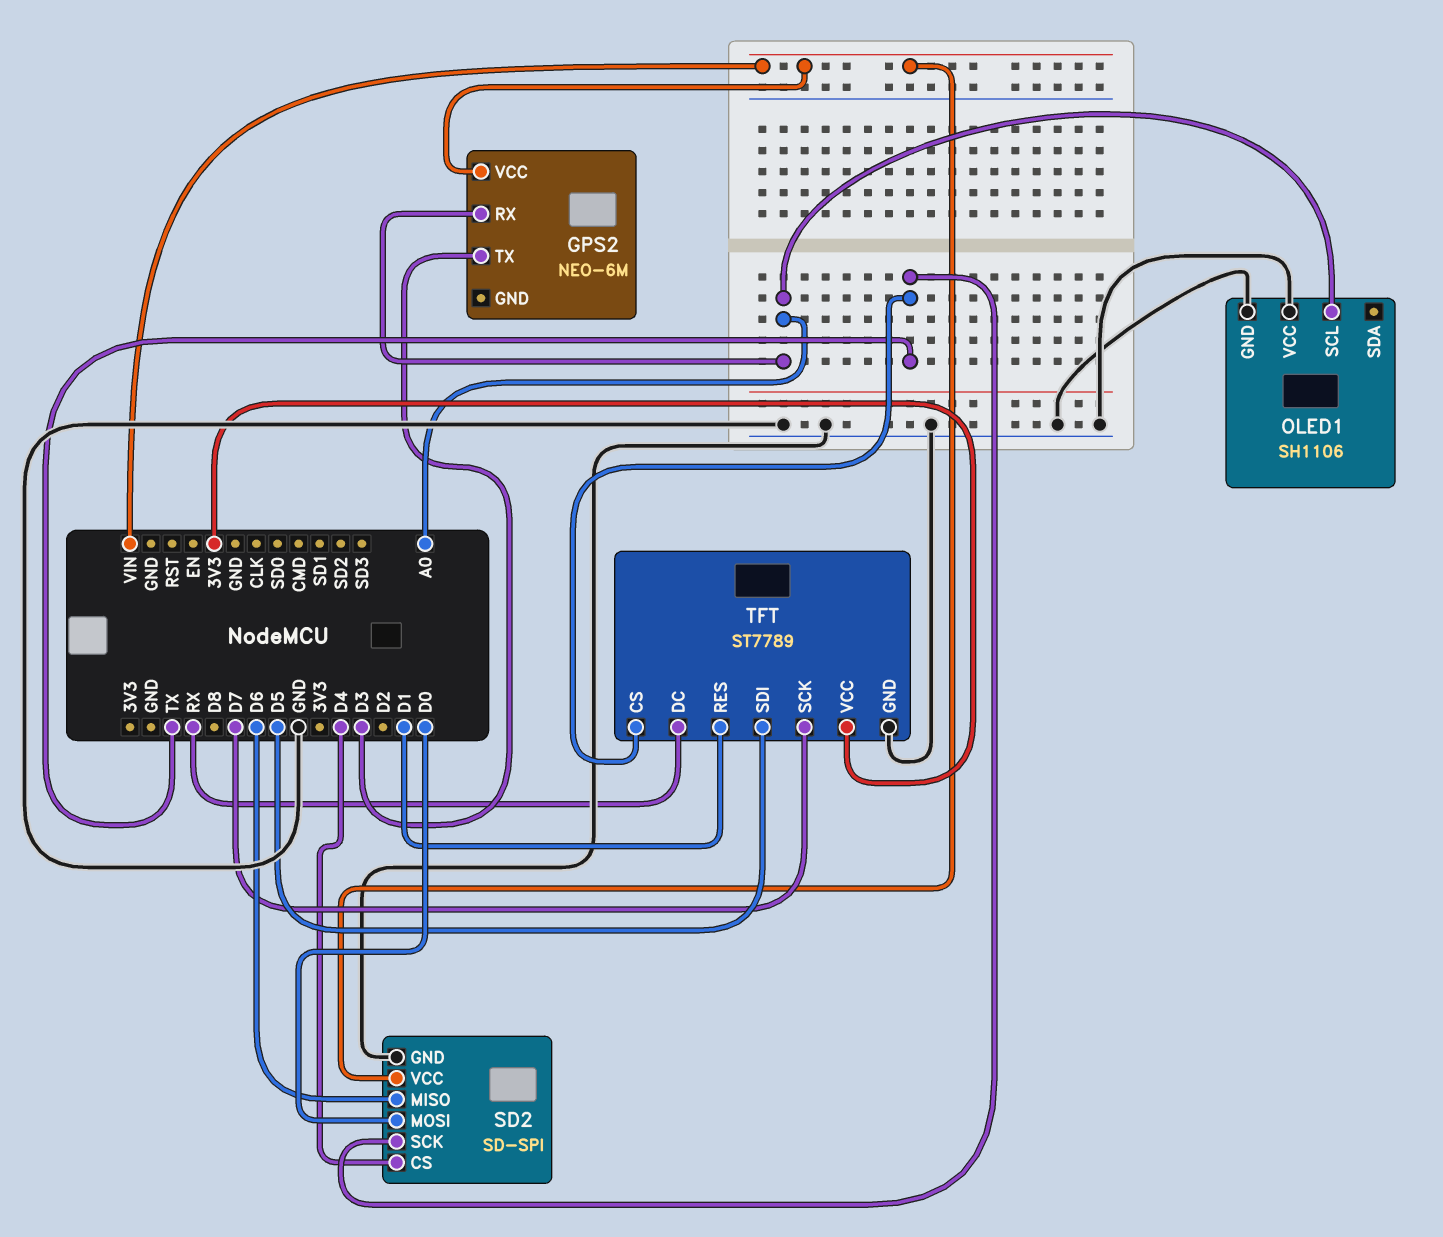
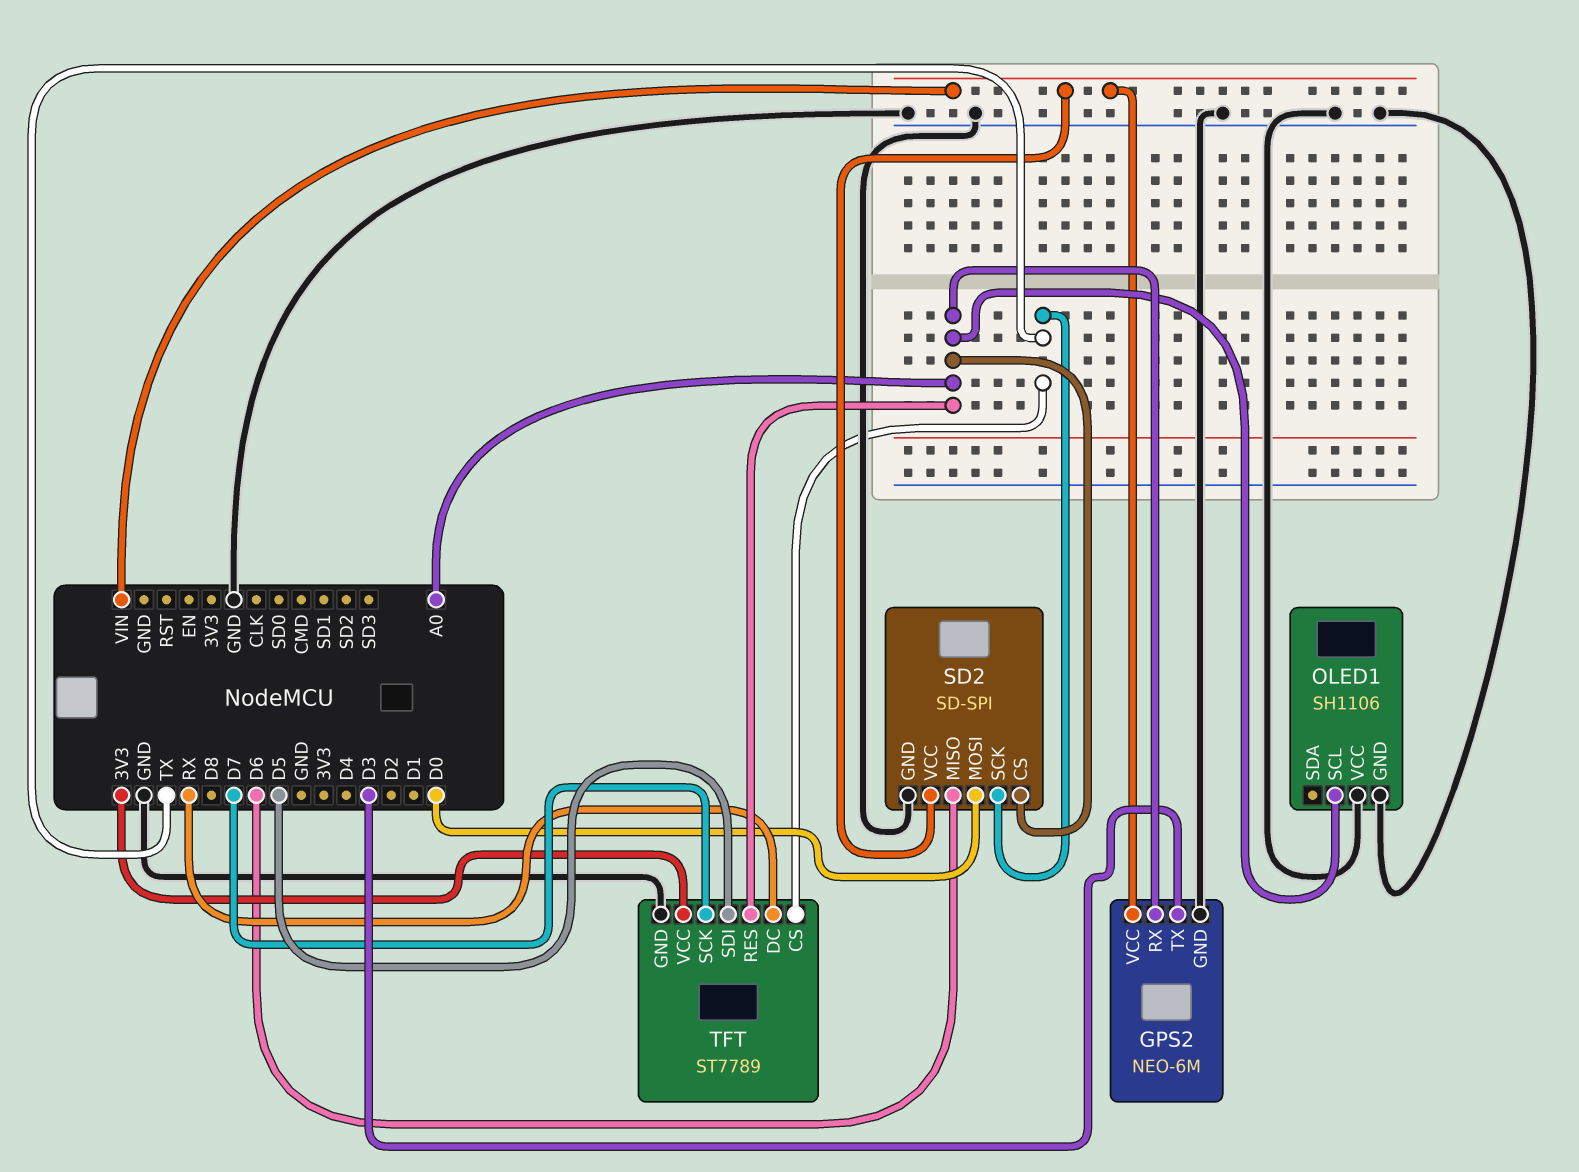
GPS2 pin GND: none -> GND
SD2 pin CS: D4 -> A0
TFT pin RES: D1 -> A0

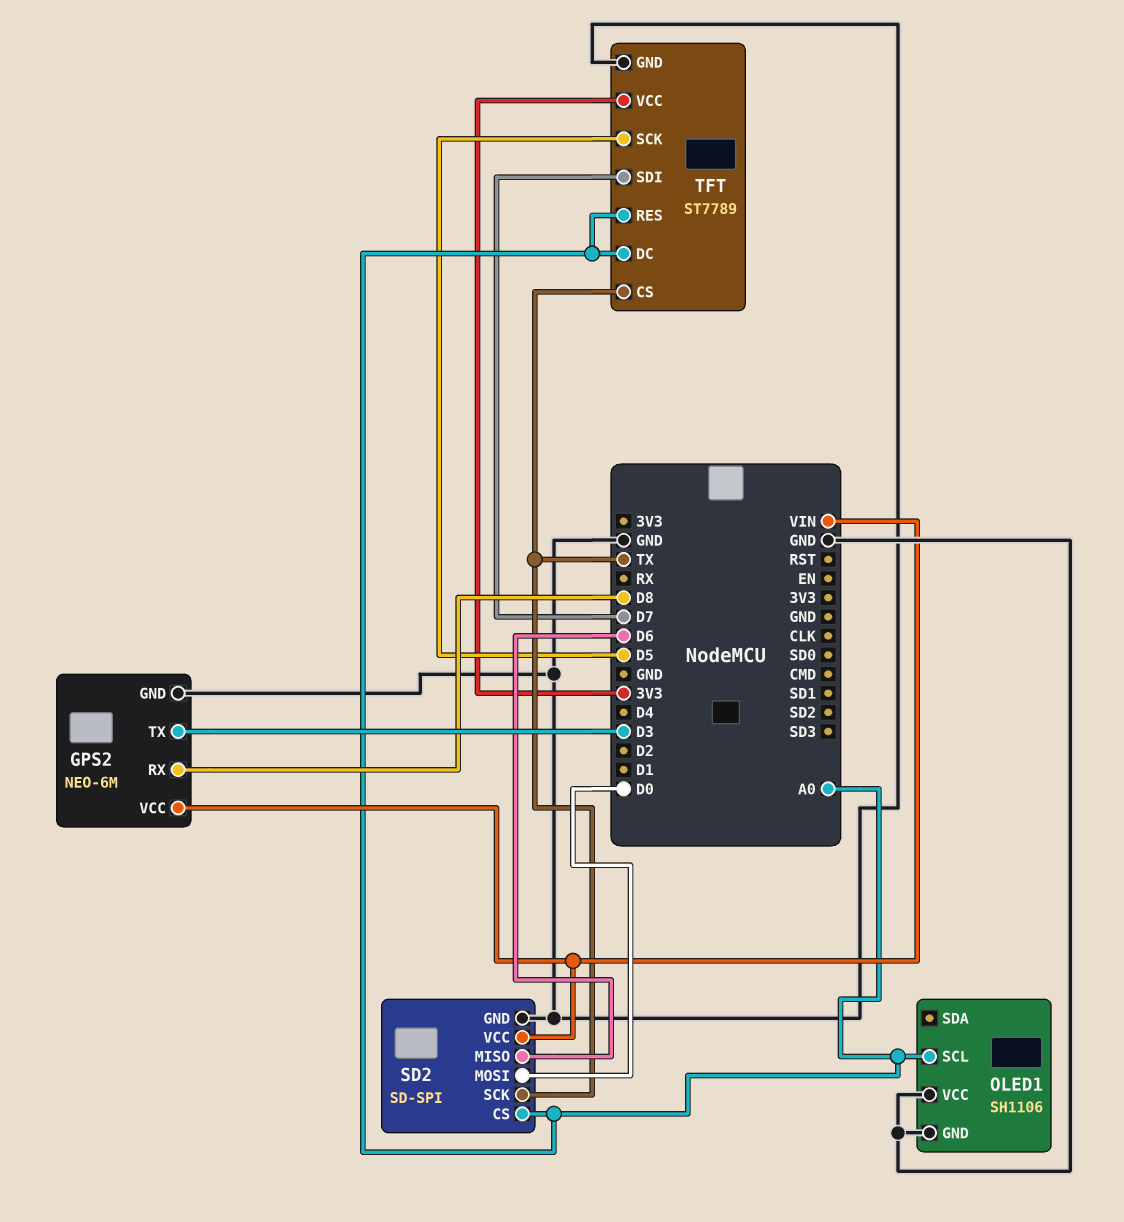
GPS2 pin RX: A0 -> D8
TFT pin DC: RX -> A0
TFT pin SCK: D7 -> D5
TFT pin SDI: D5 -> D7

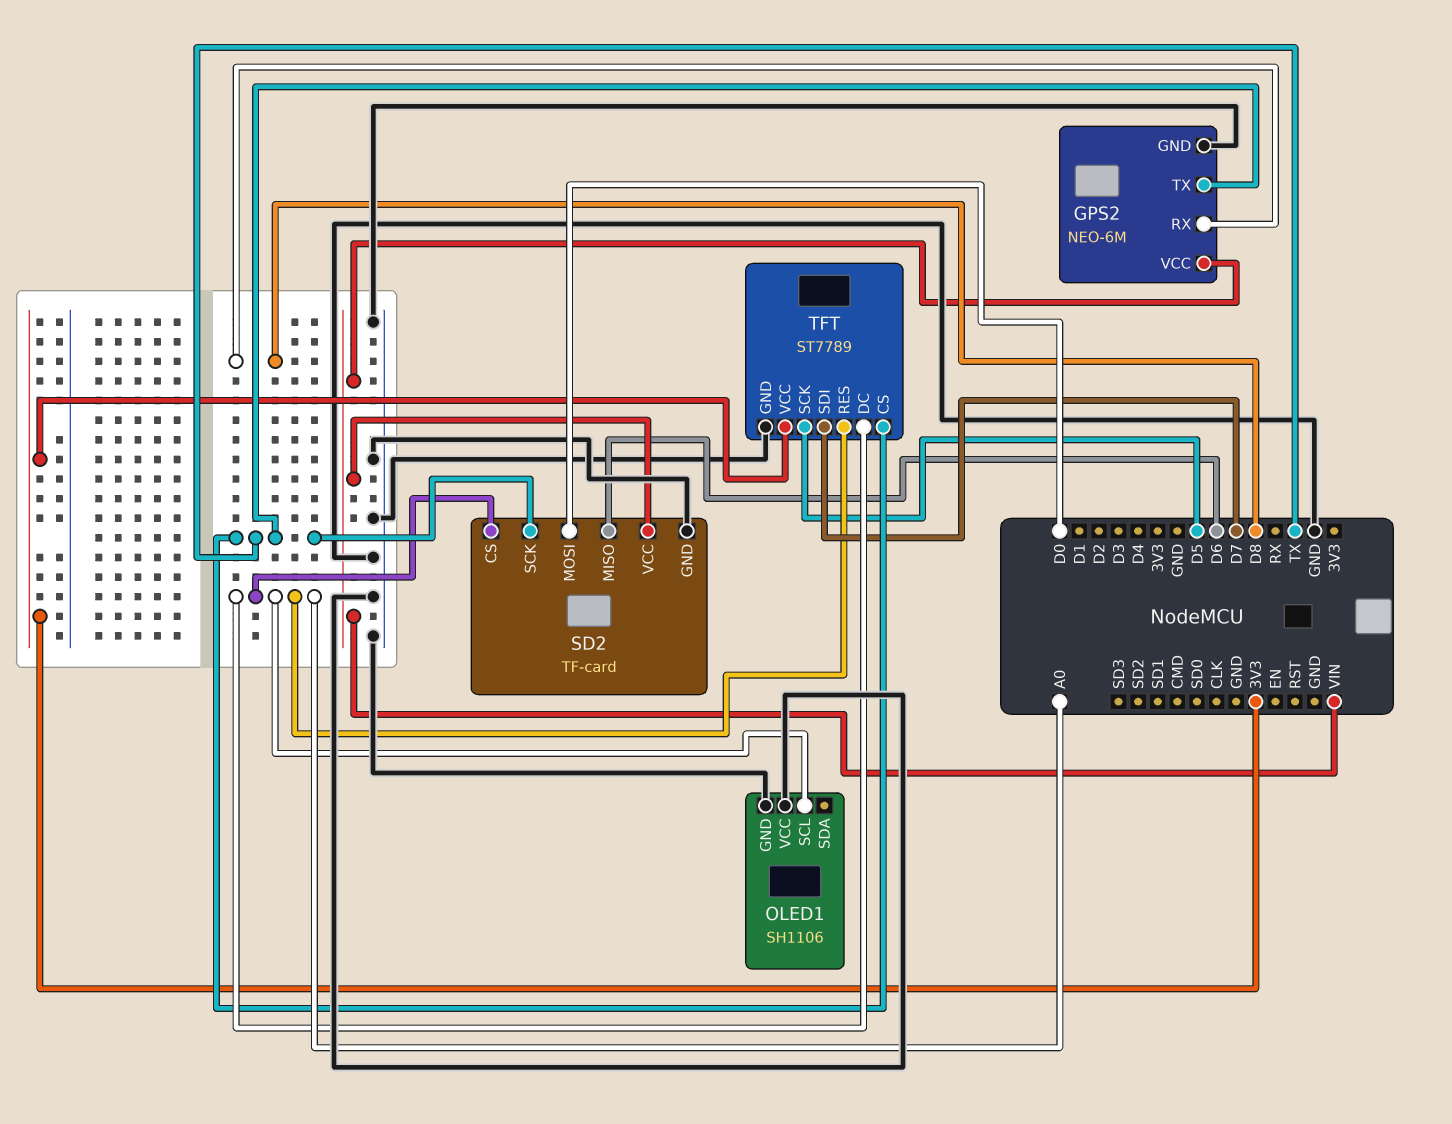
GPS2 pin TX: D3 -> TX
SD2: SD-SPI -> TF-card

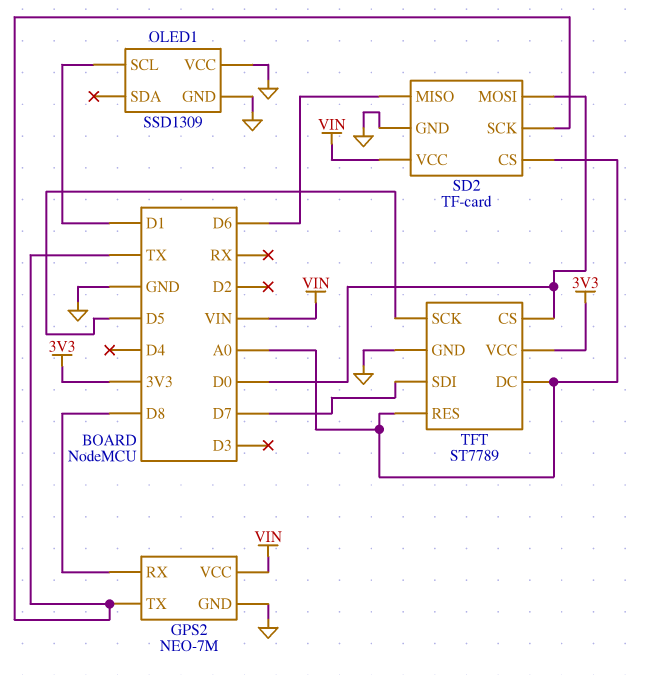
GPS2: NEO-6M -> NEO-7M
OLED1: SH1106 -> SSD1309
OLED1 pin SCL: A0 -> D1
TFT pin CS: TX -> D0

